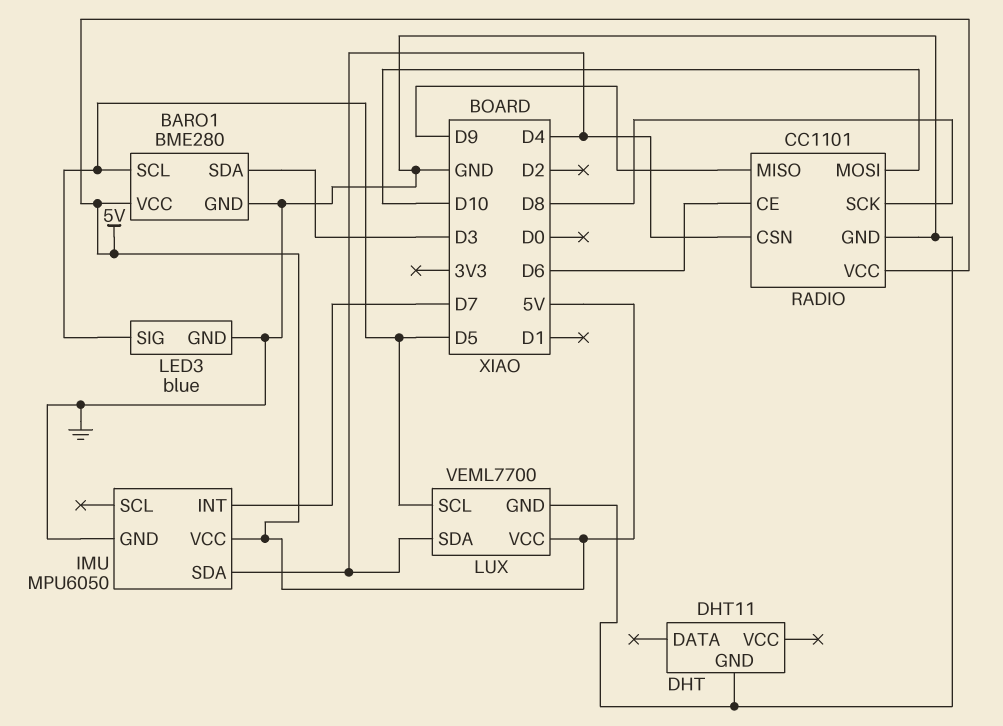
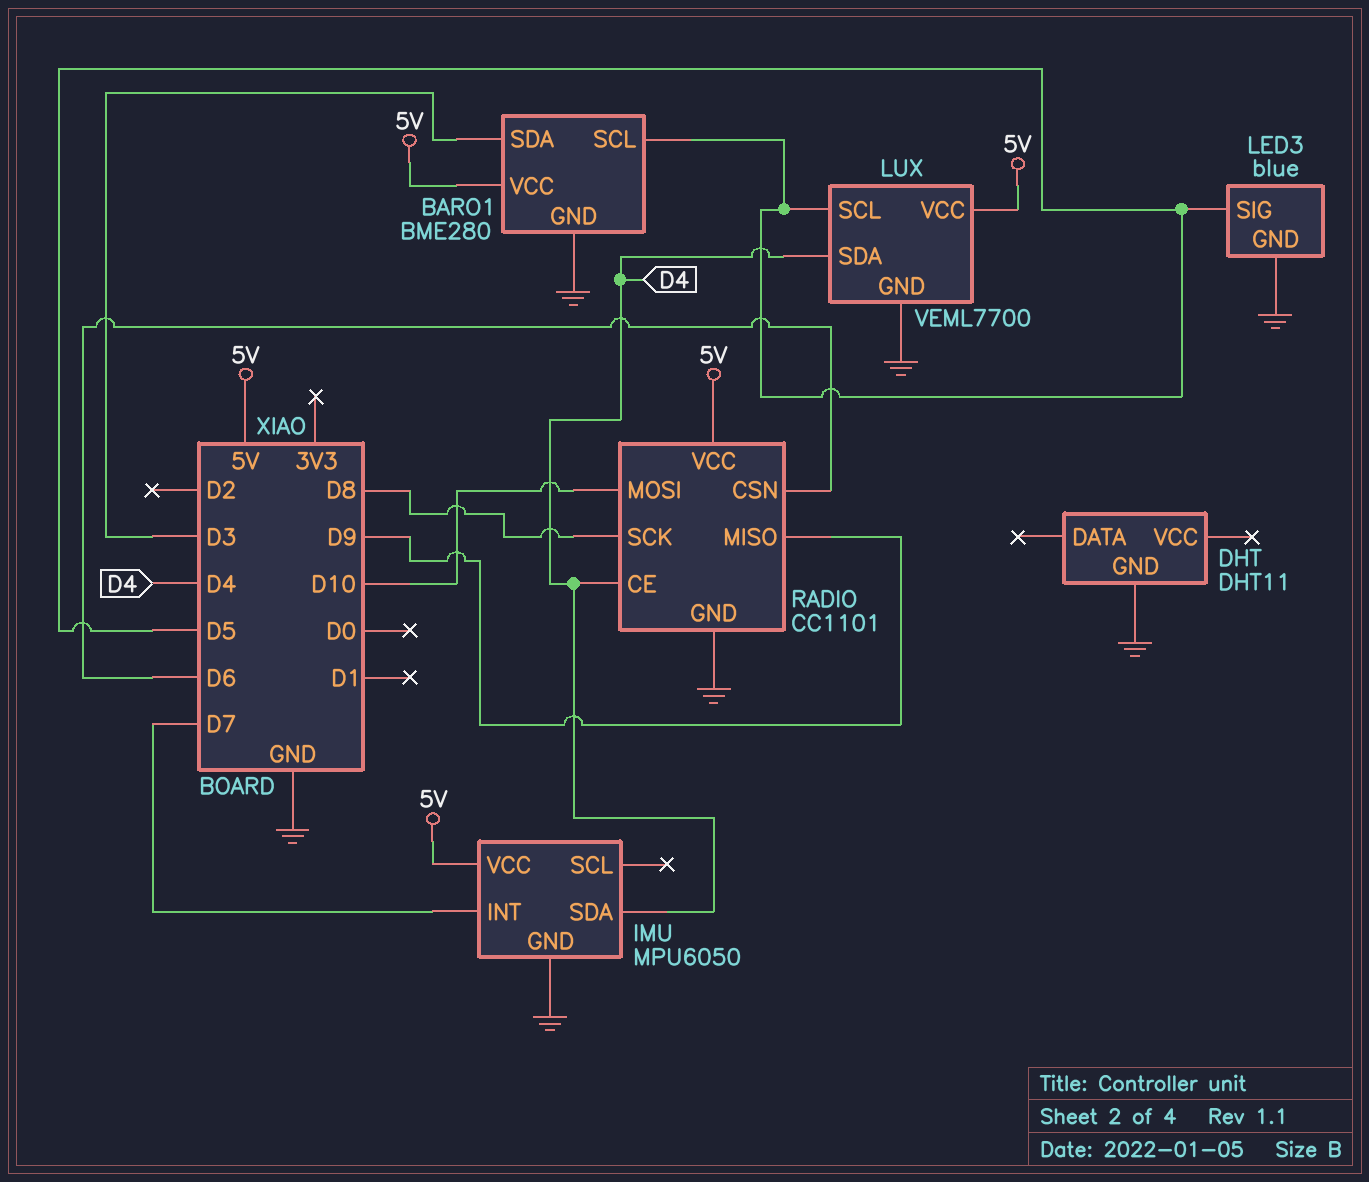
RADIO pin CE: D6 -> D4
RADIO pin CSN: D4 -> D6

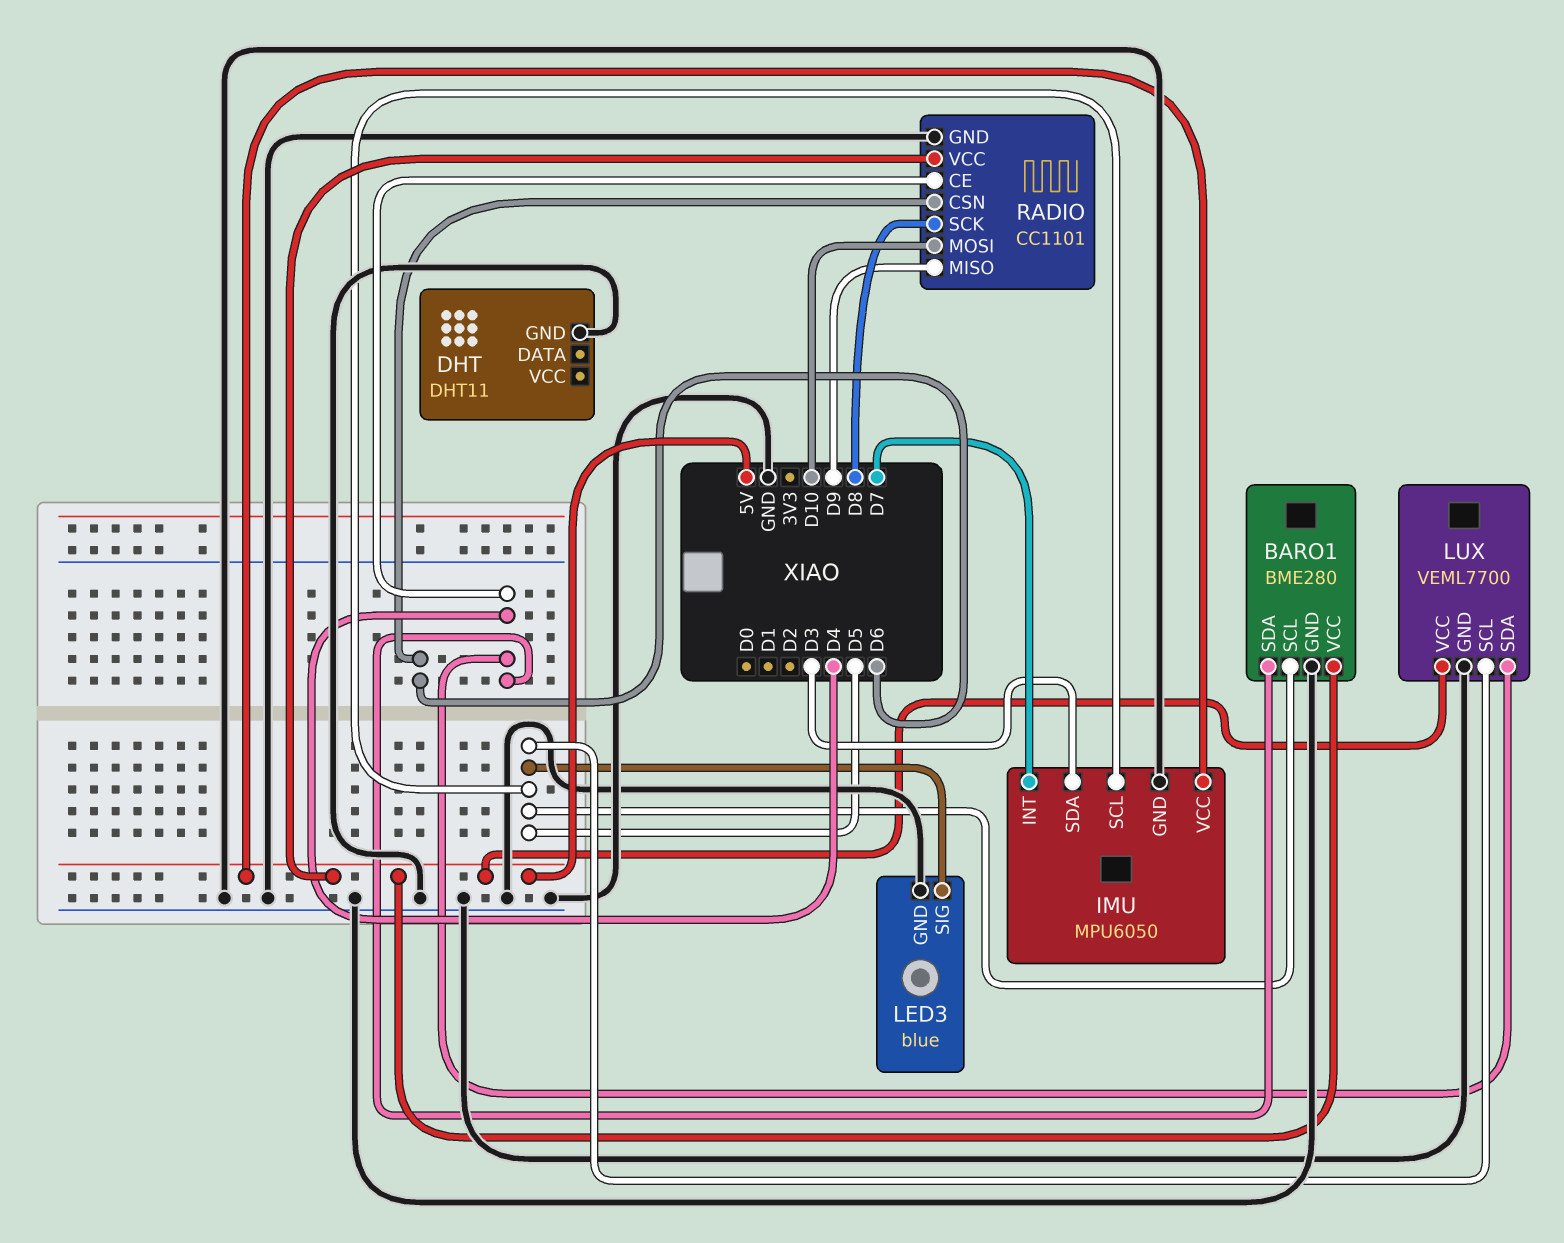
BARO1 pin SDA: D3 -> D4
IMU pin SCL: none -> D5
IMU pin SDA: D4 -> D3

